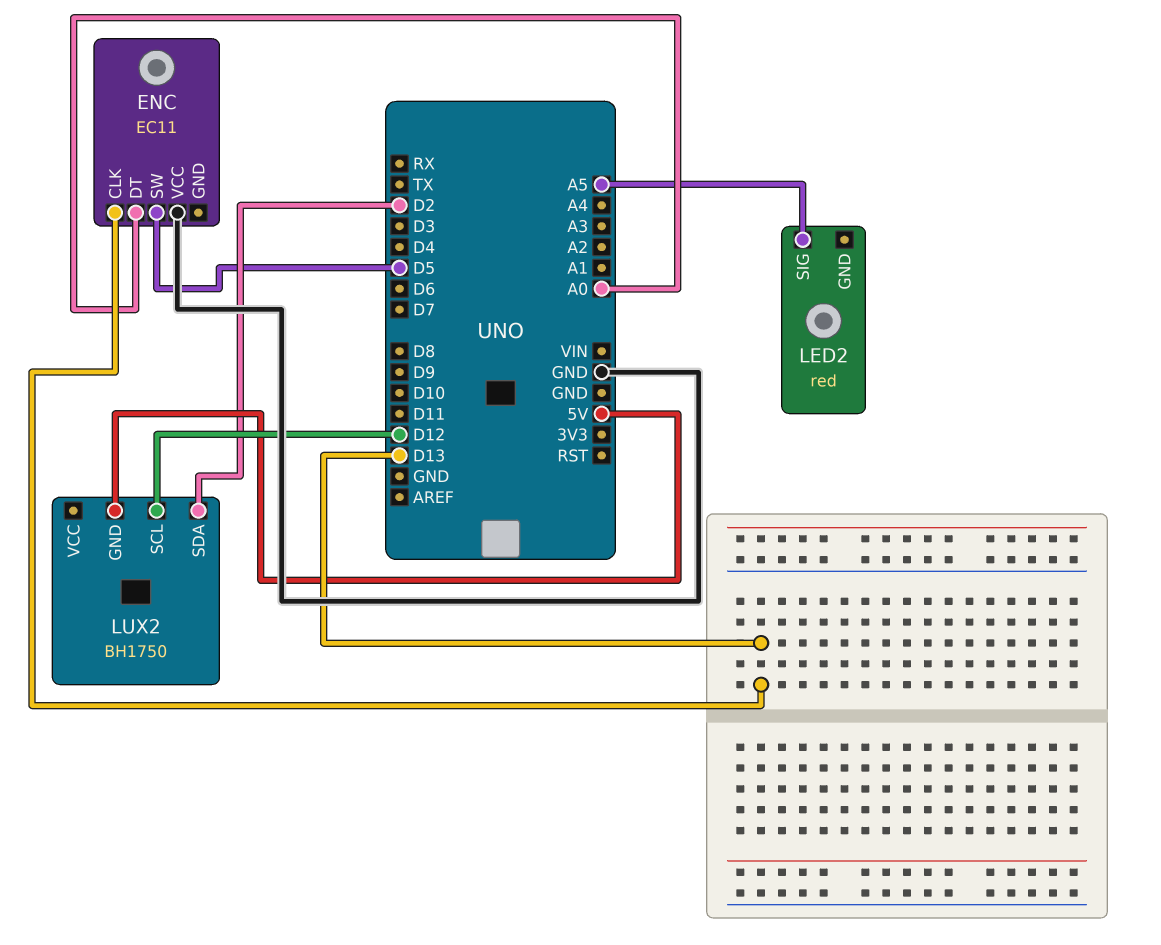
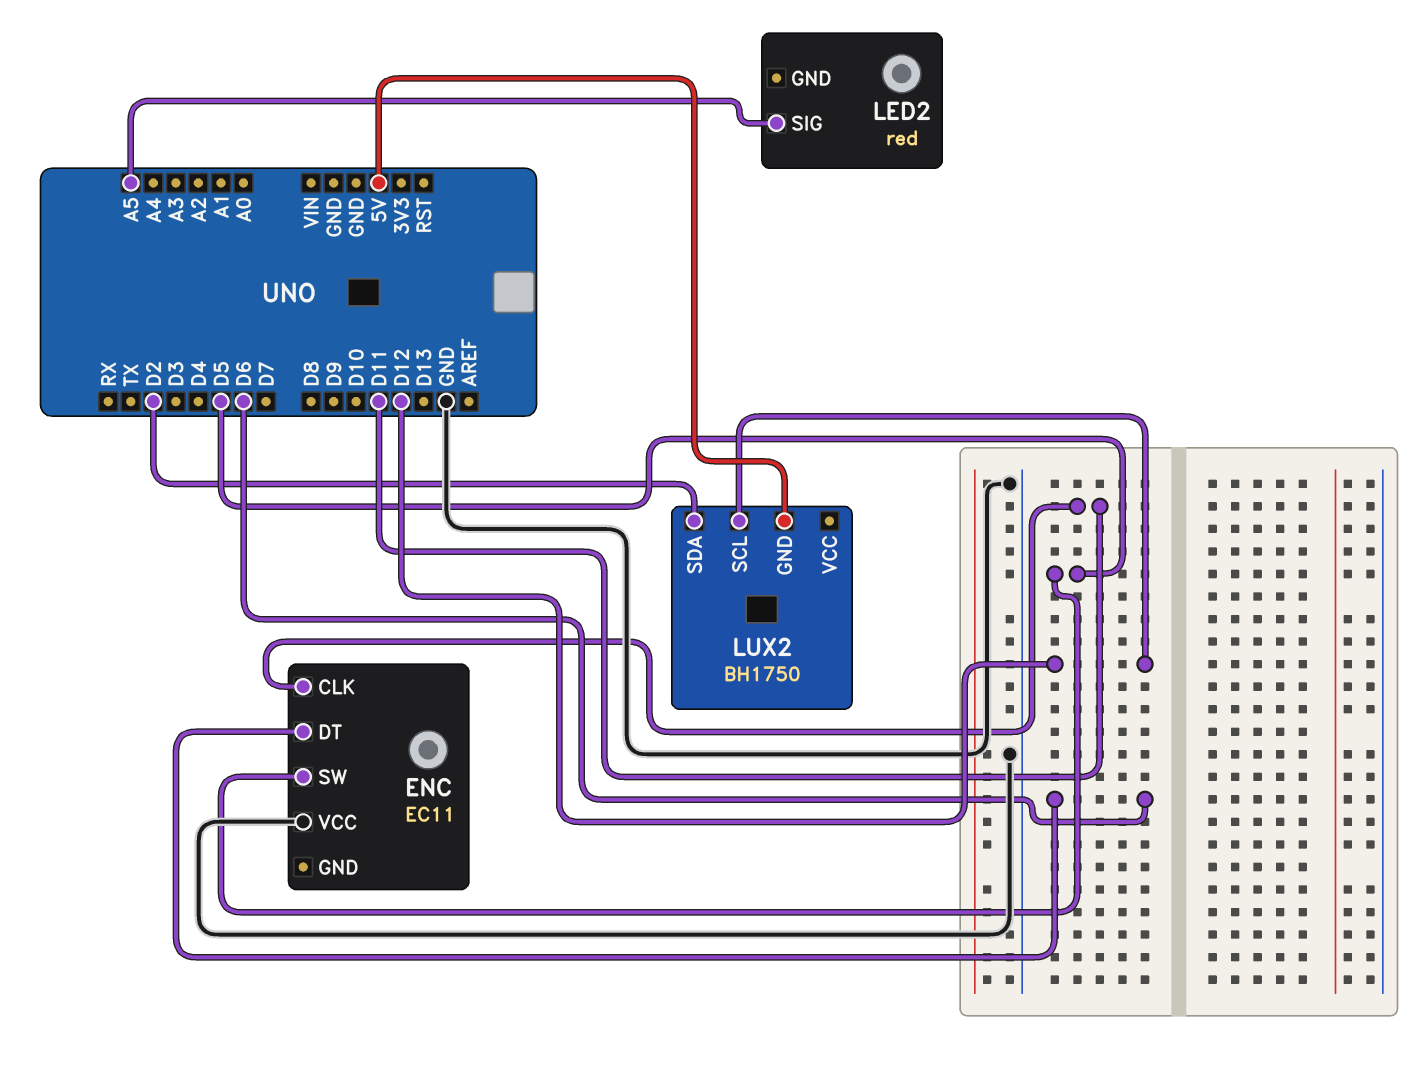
ENC pin CLK: D13 -> D11
ENC pin DT: A0 -> D6

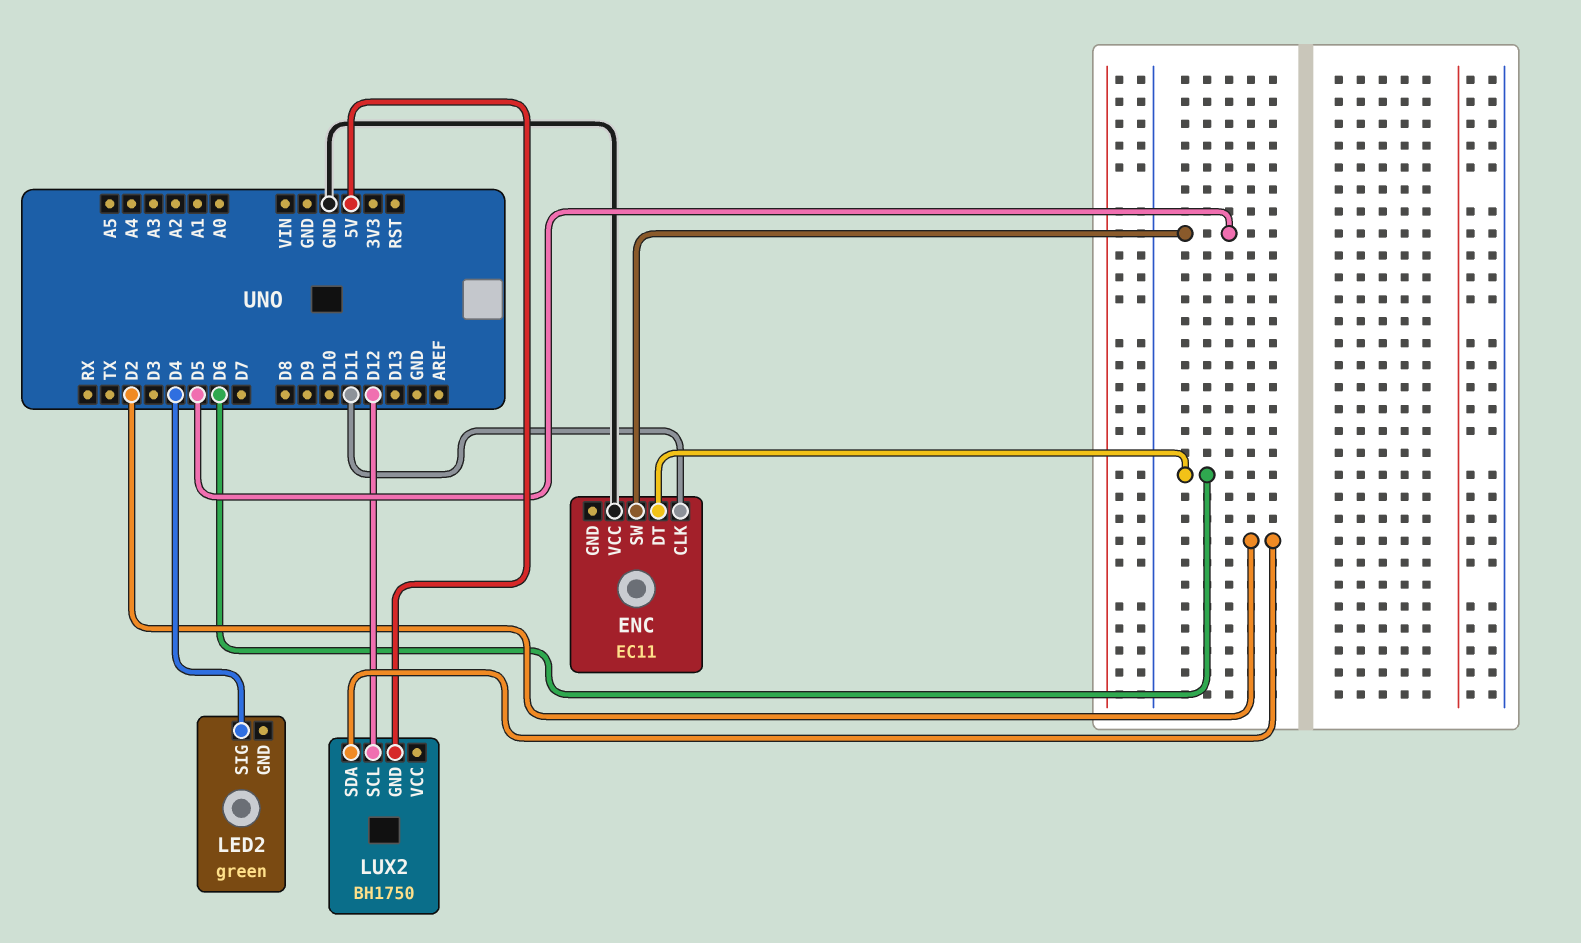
LED2: red -> green
LED2 pin SIG: A5 -> D4

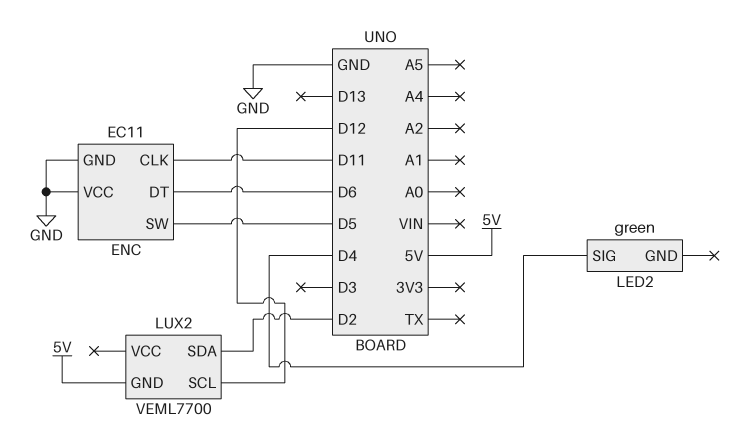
ENC pin GND: none -> GND
LUX2: BH1750 -> VEML7700

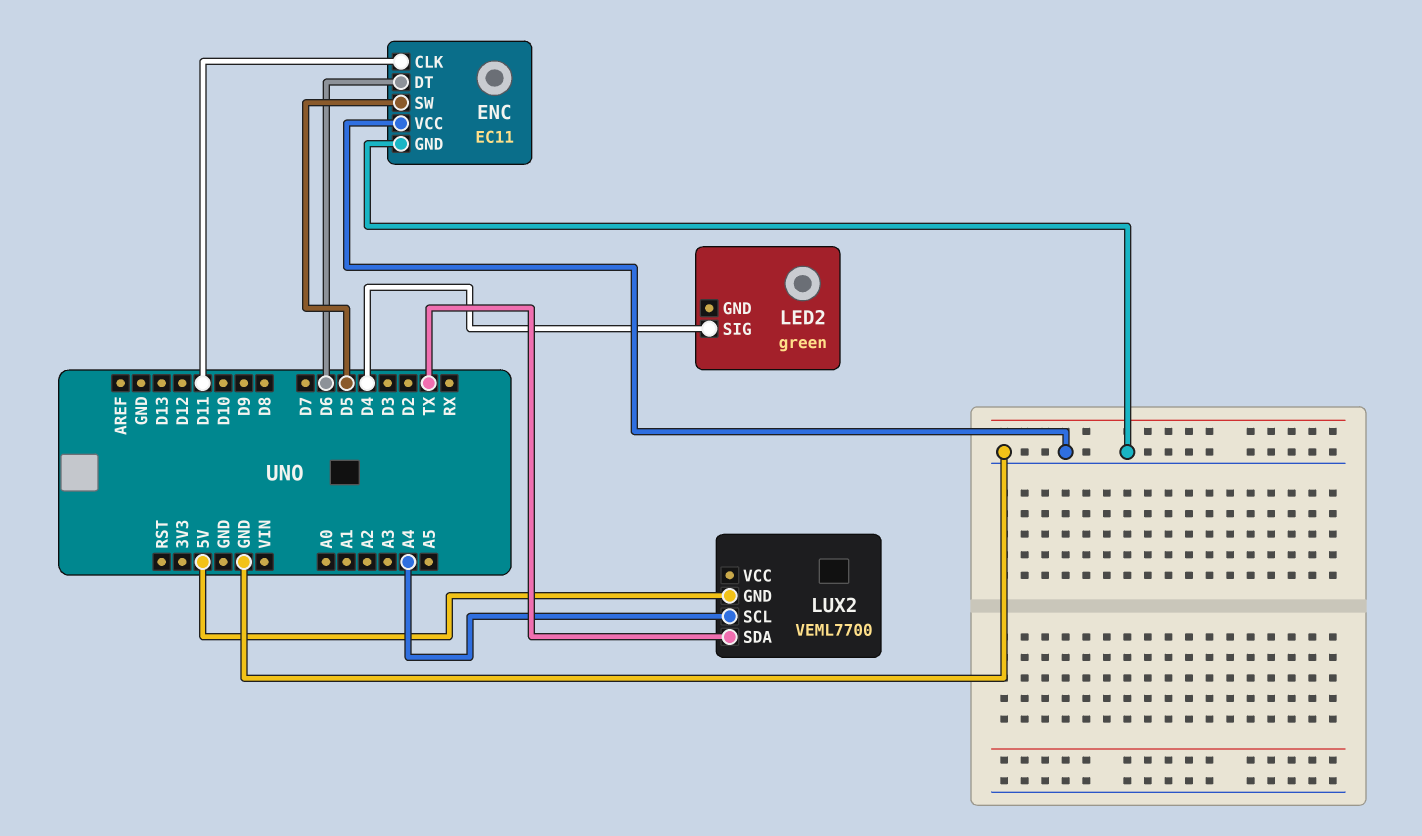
LUX2 pin SCL: D12 -> A4
LUX2 pin SDA: D2 -> TX

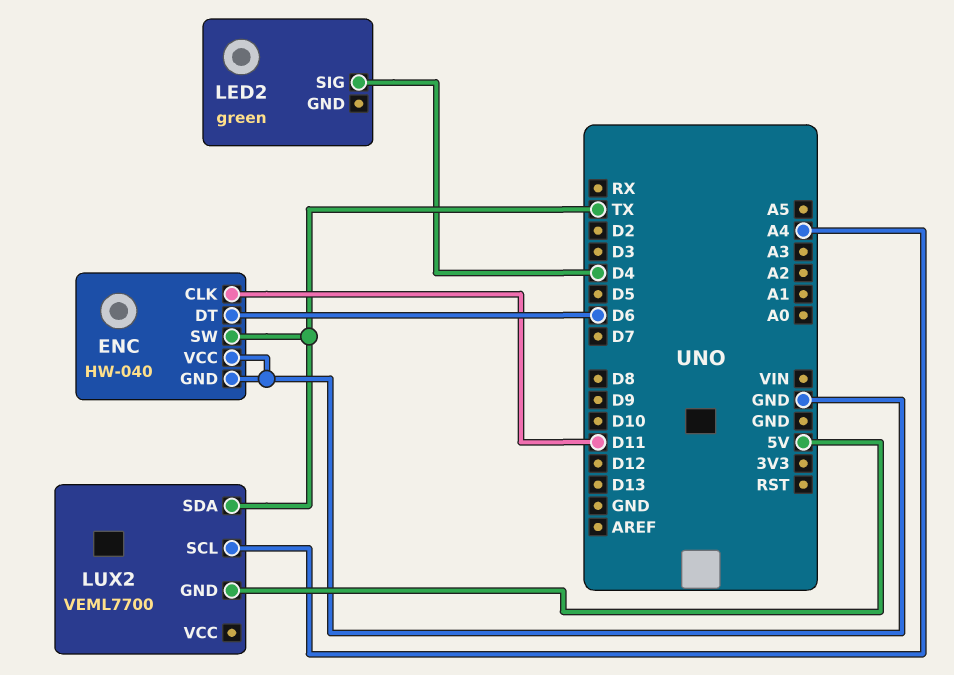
ENC: EC11 -> HW-040
ENC pin SW: D5 -> TX

